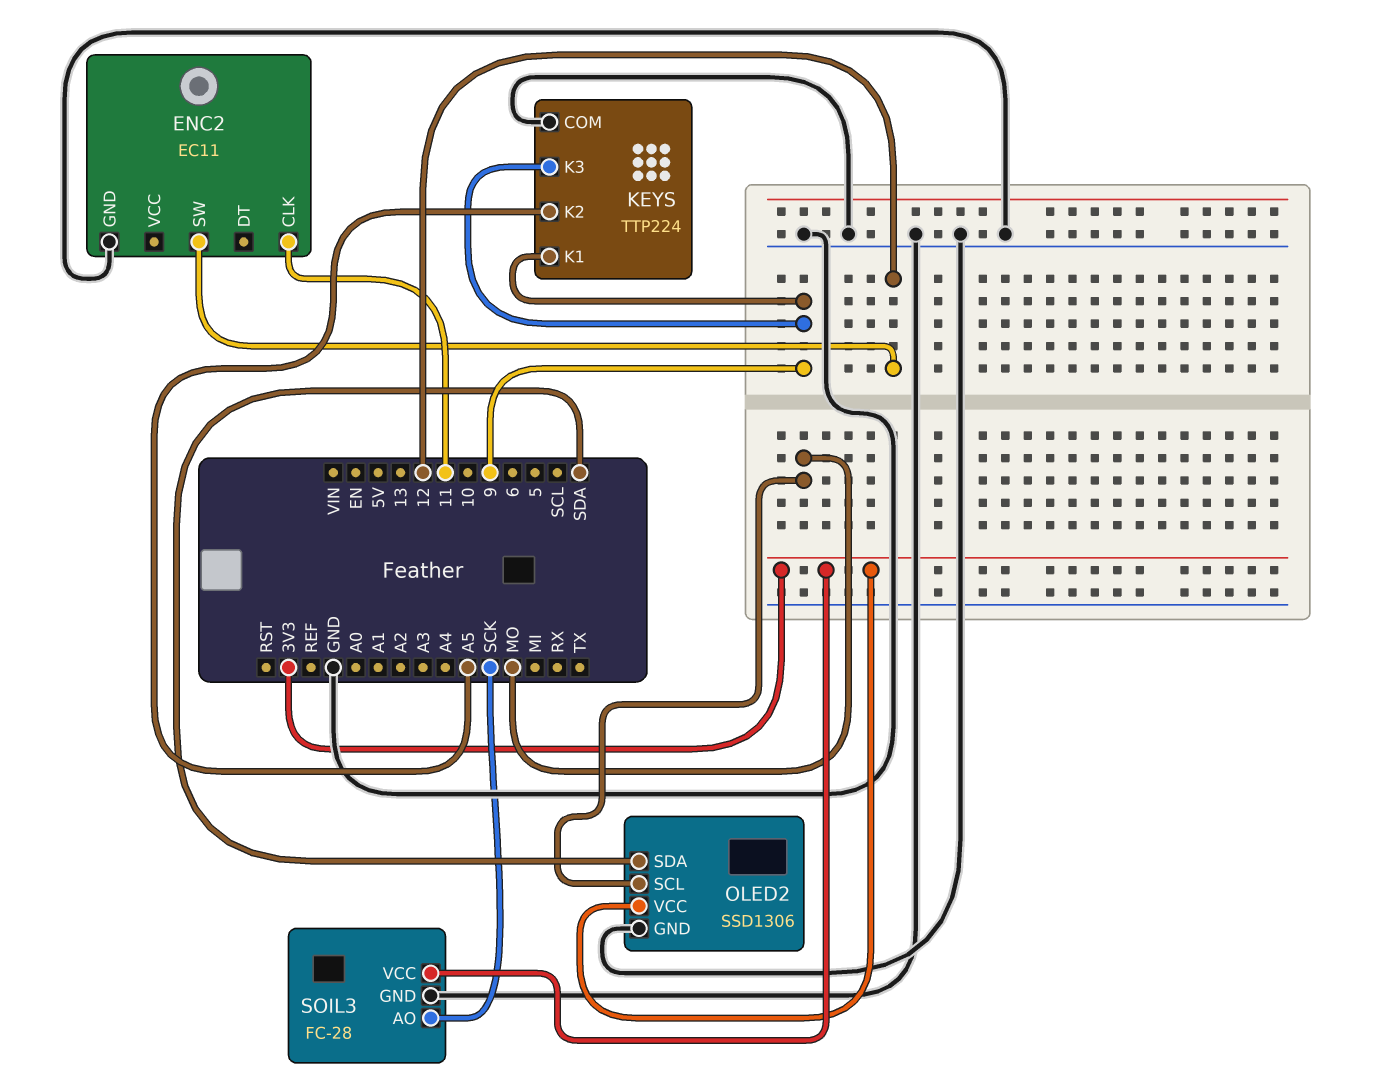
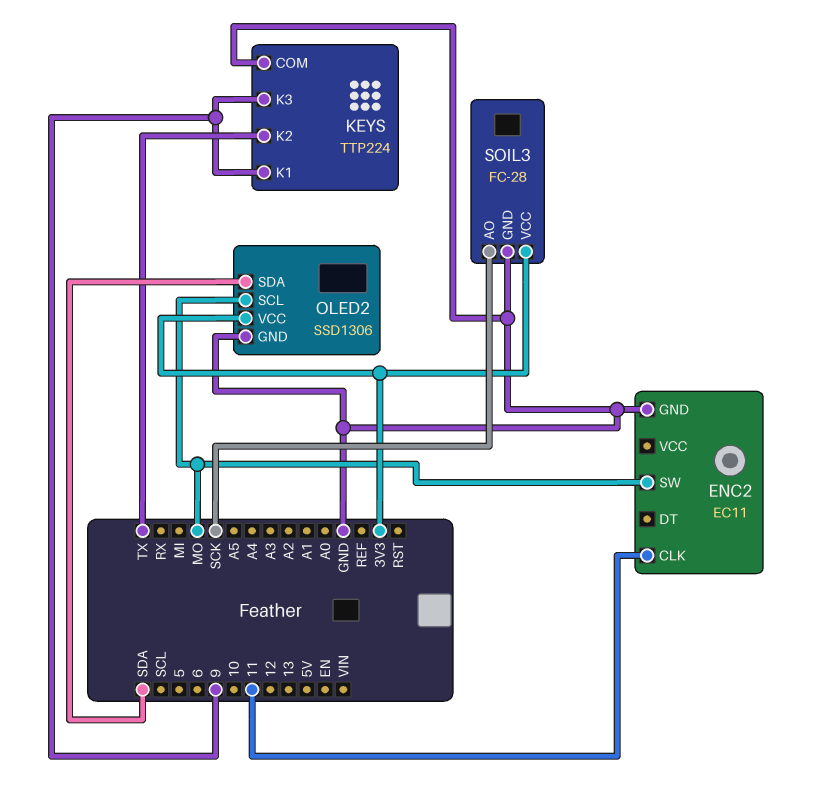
ENC2 pin SW: 12 -> MO
KEYS pin K2: A5 -> TX

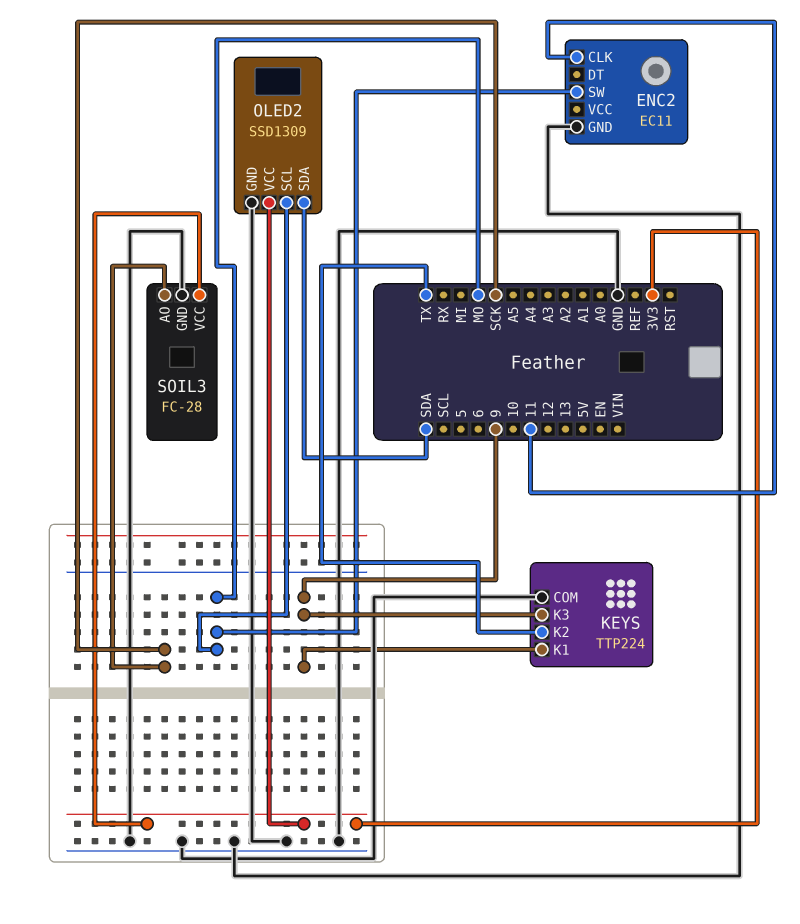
OLED2: SSD1306 -> SSD1309

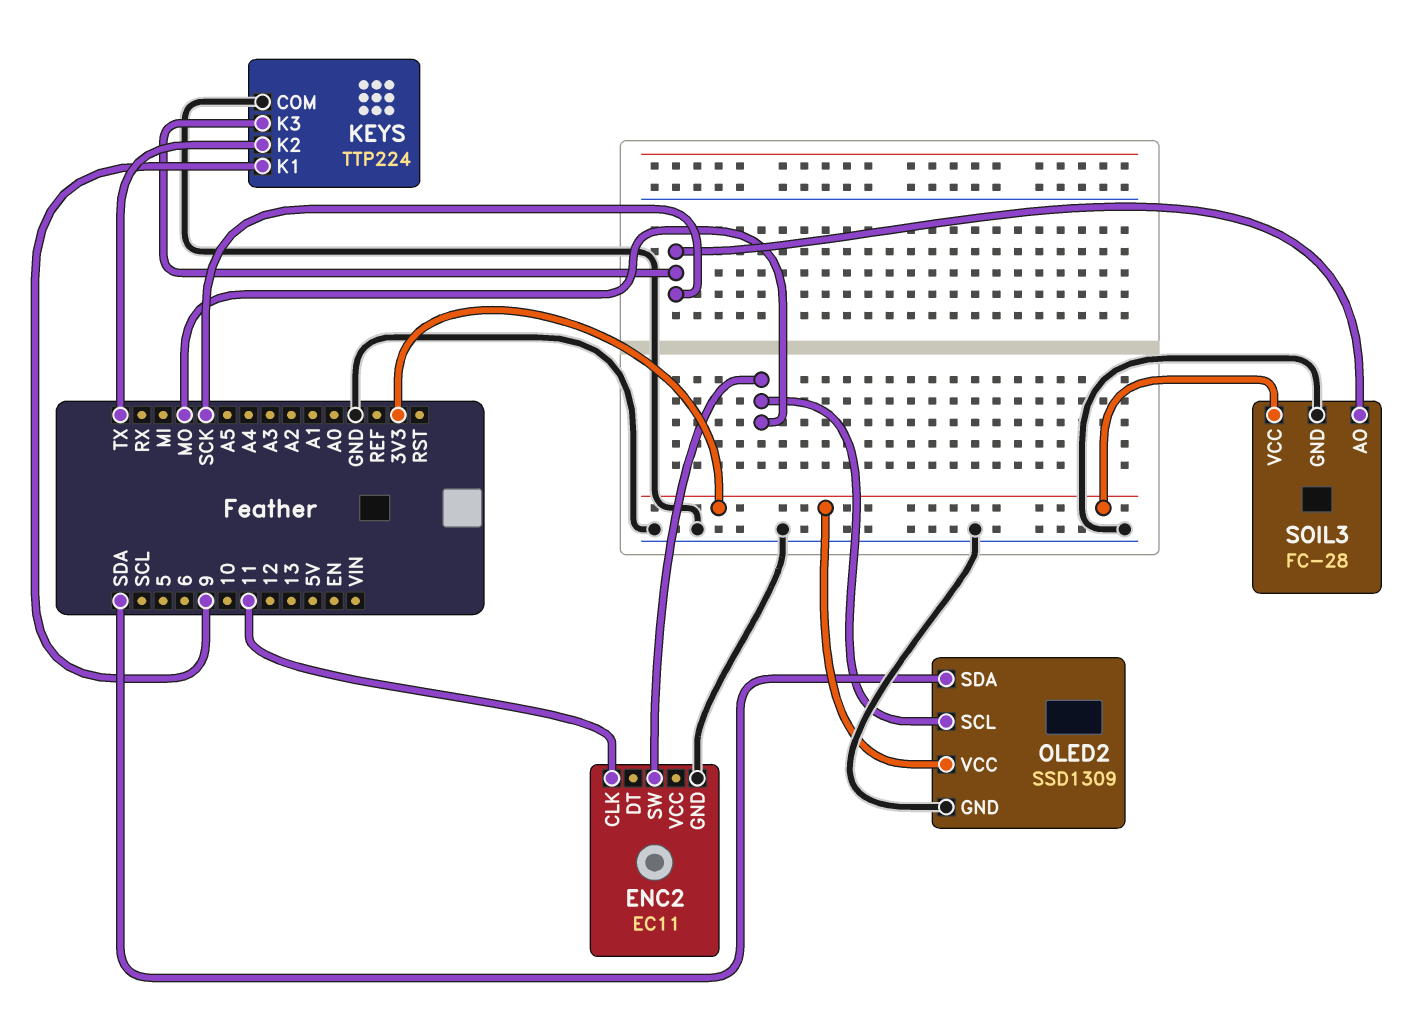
KEYS pin K3: 9 -> SCK

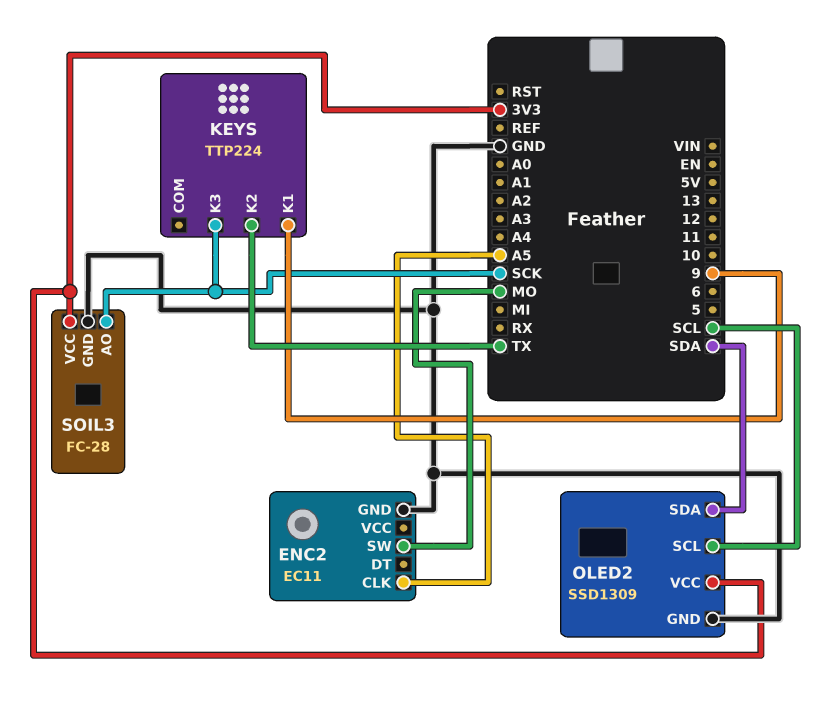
ENC2 pin CLK: 11 -> A5
KEYS pin COM: GND -> none
OLED2 pin SCL: MO -> SCL

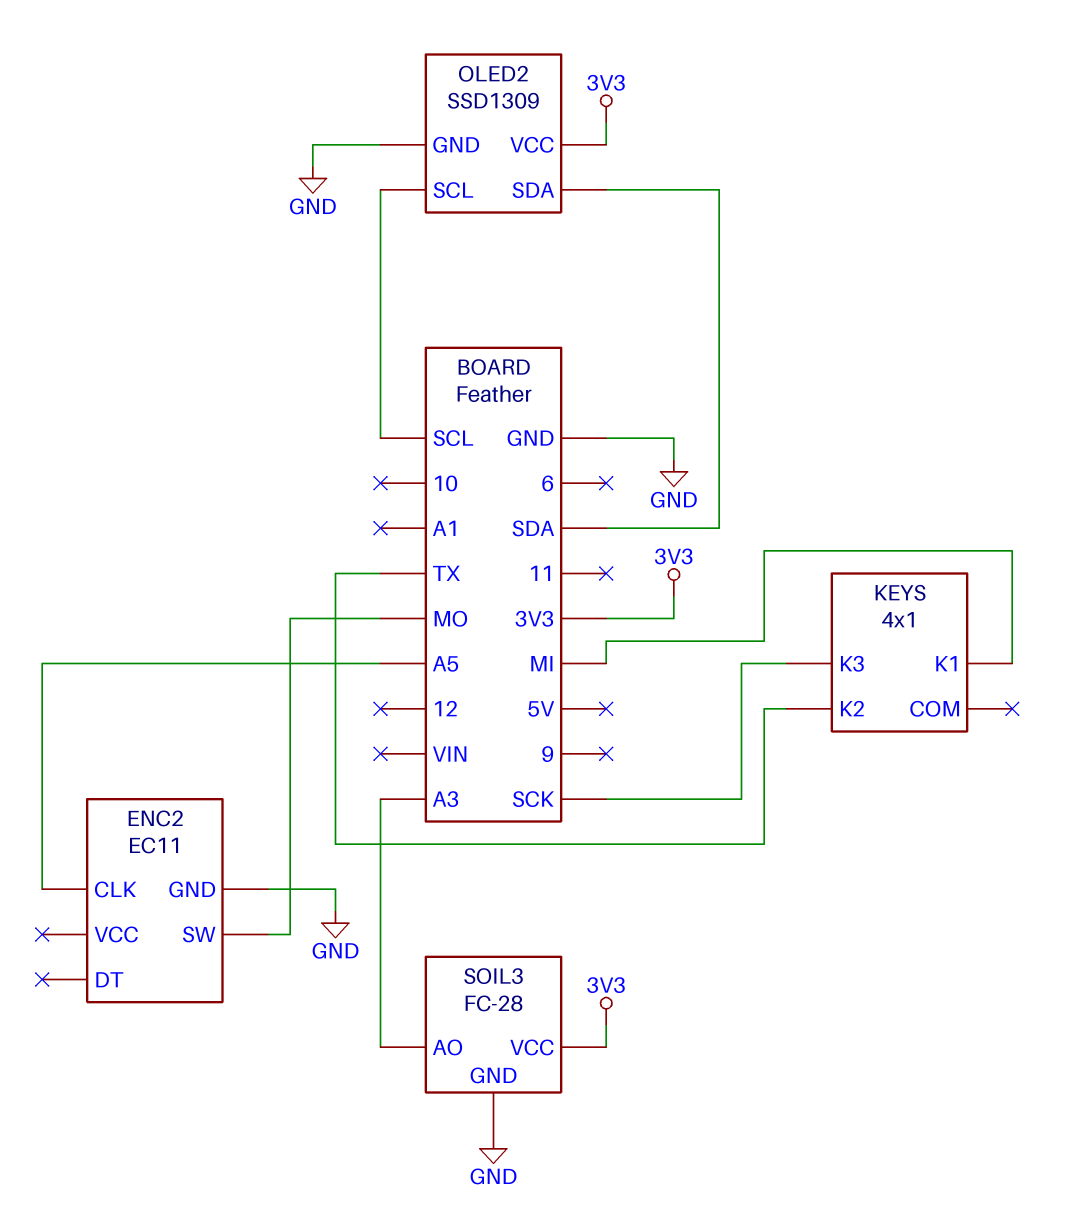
KEYS: TTP224 -> 4x1
KEYS pin K1: 9 -> MI
SOIL3 pin AO: SCK -> A3

